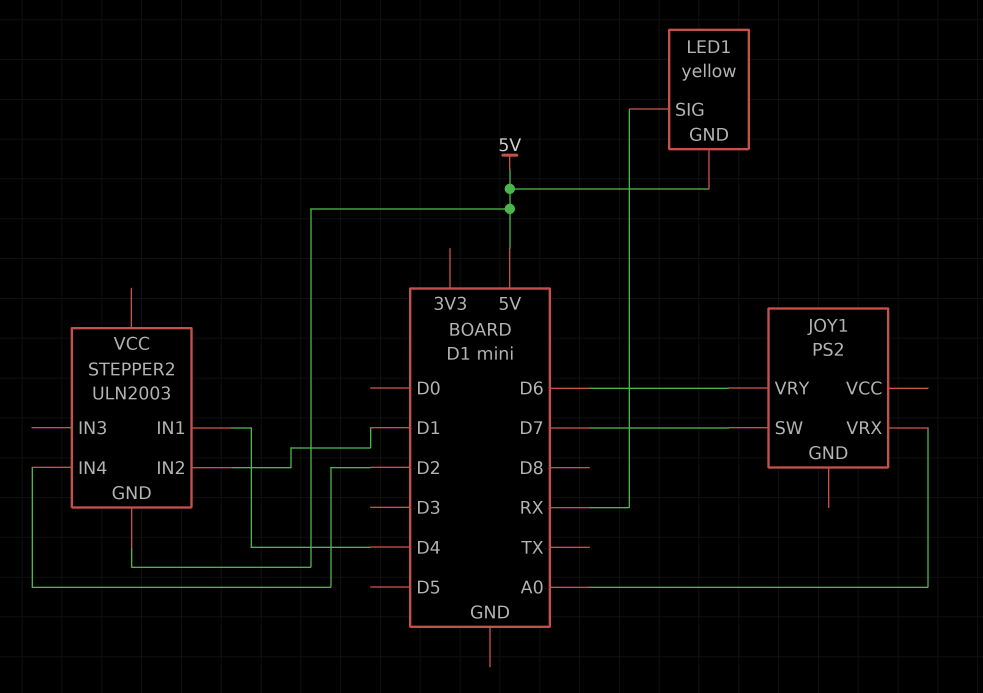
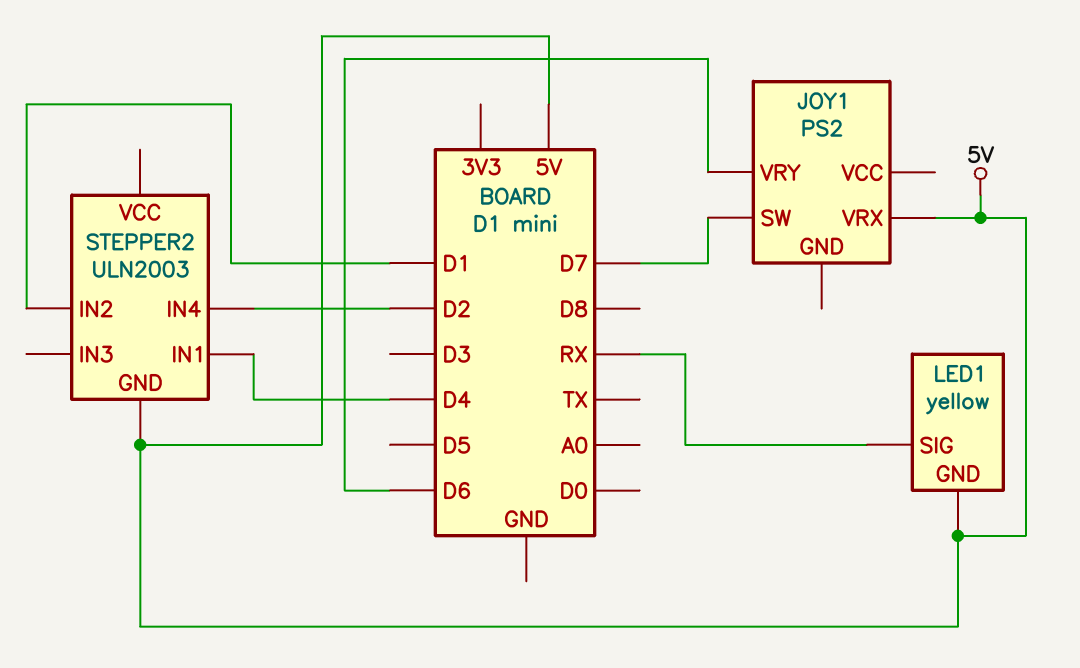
JOY1 pin VRX: A0 -> 5V

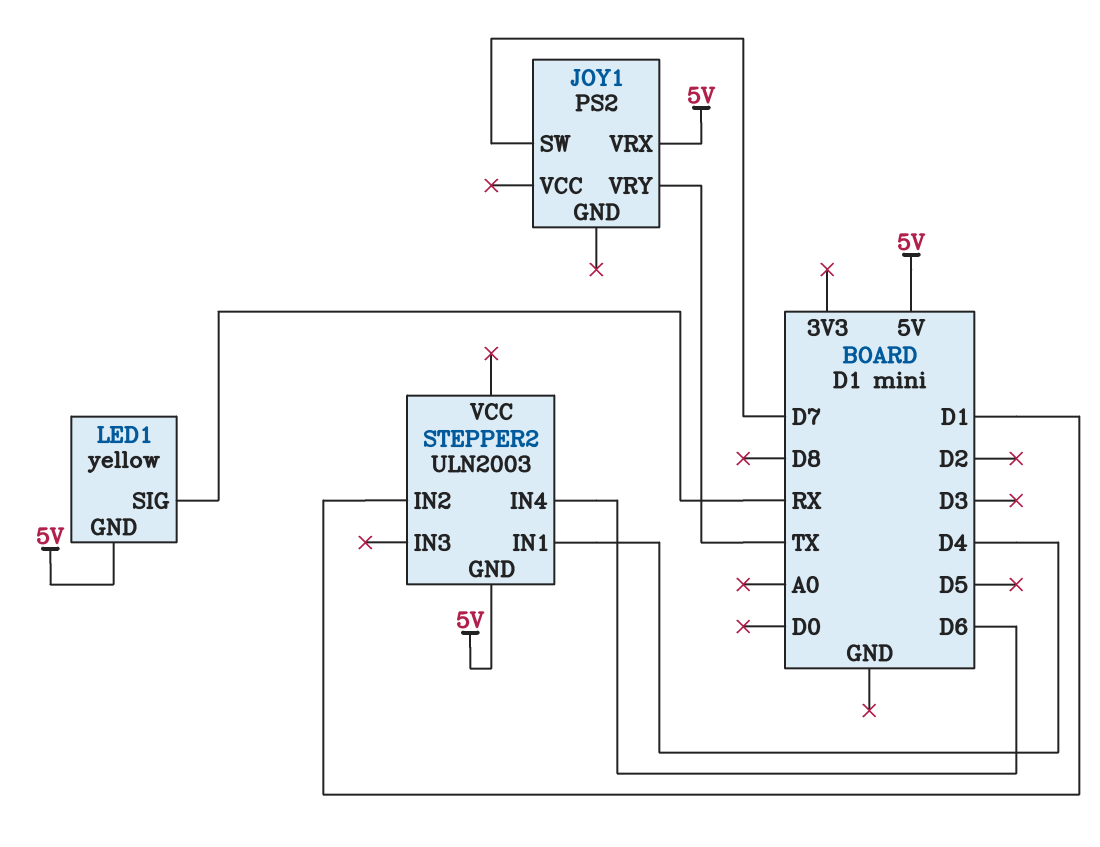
JOY1 pin VRY: D6 -> TX
STEPPER2 pin IN4: D2 -> D6

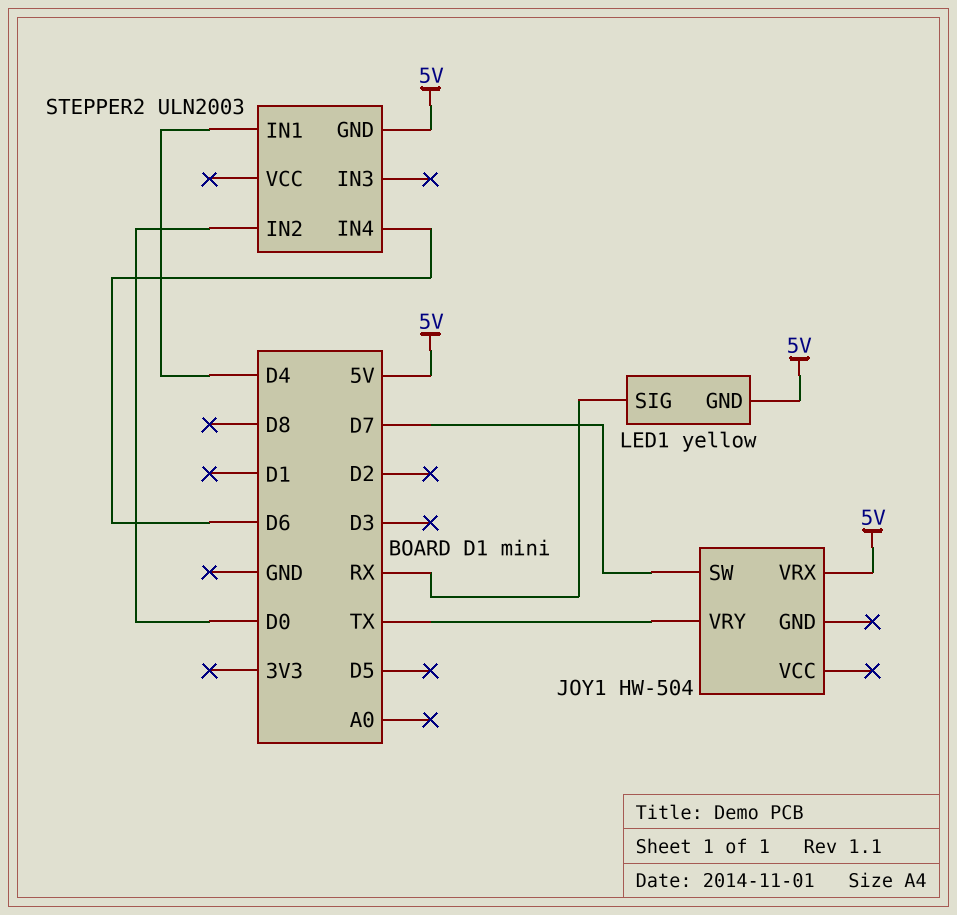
JOY1: PS2 -> HW-504
STEPPER2 pin IN2: D1 -> D0

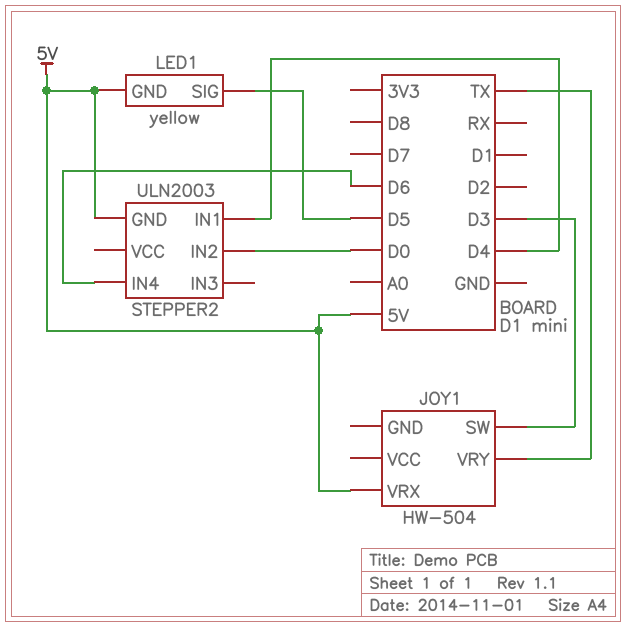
JOY1 pin SW: D7 -> D3
LED1 pin SIG: RX -> D5

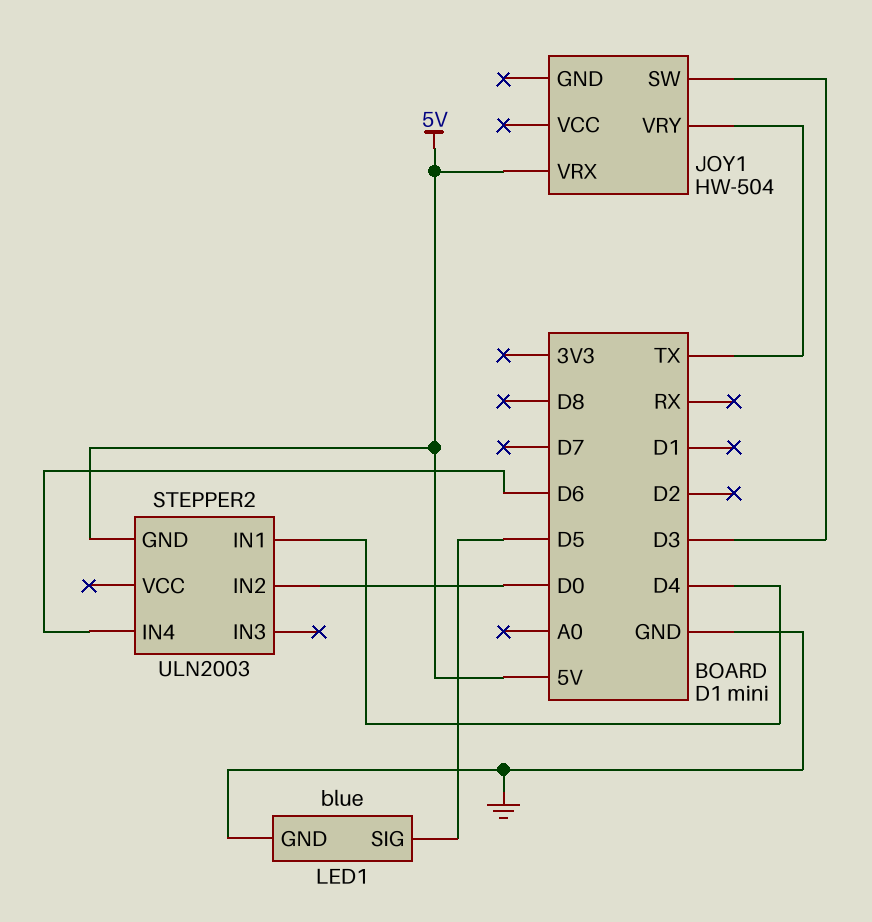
LED1: yellow -> blue
LED1 pin GND: 5V -> GND

